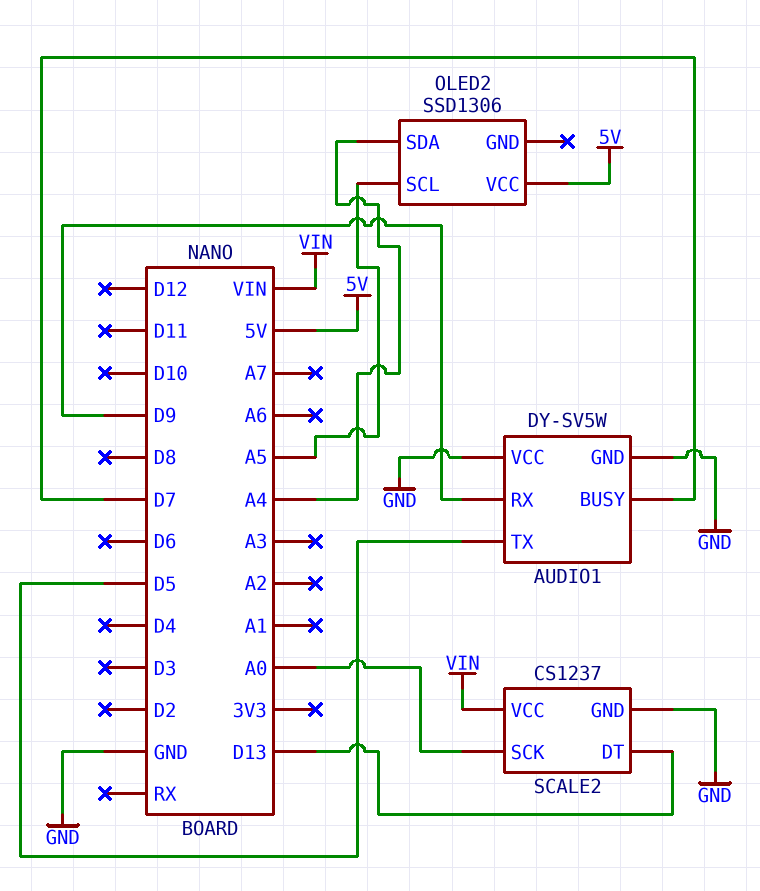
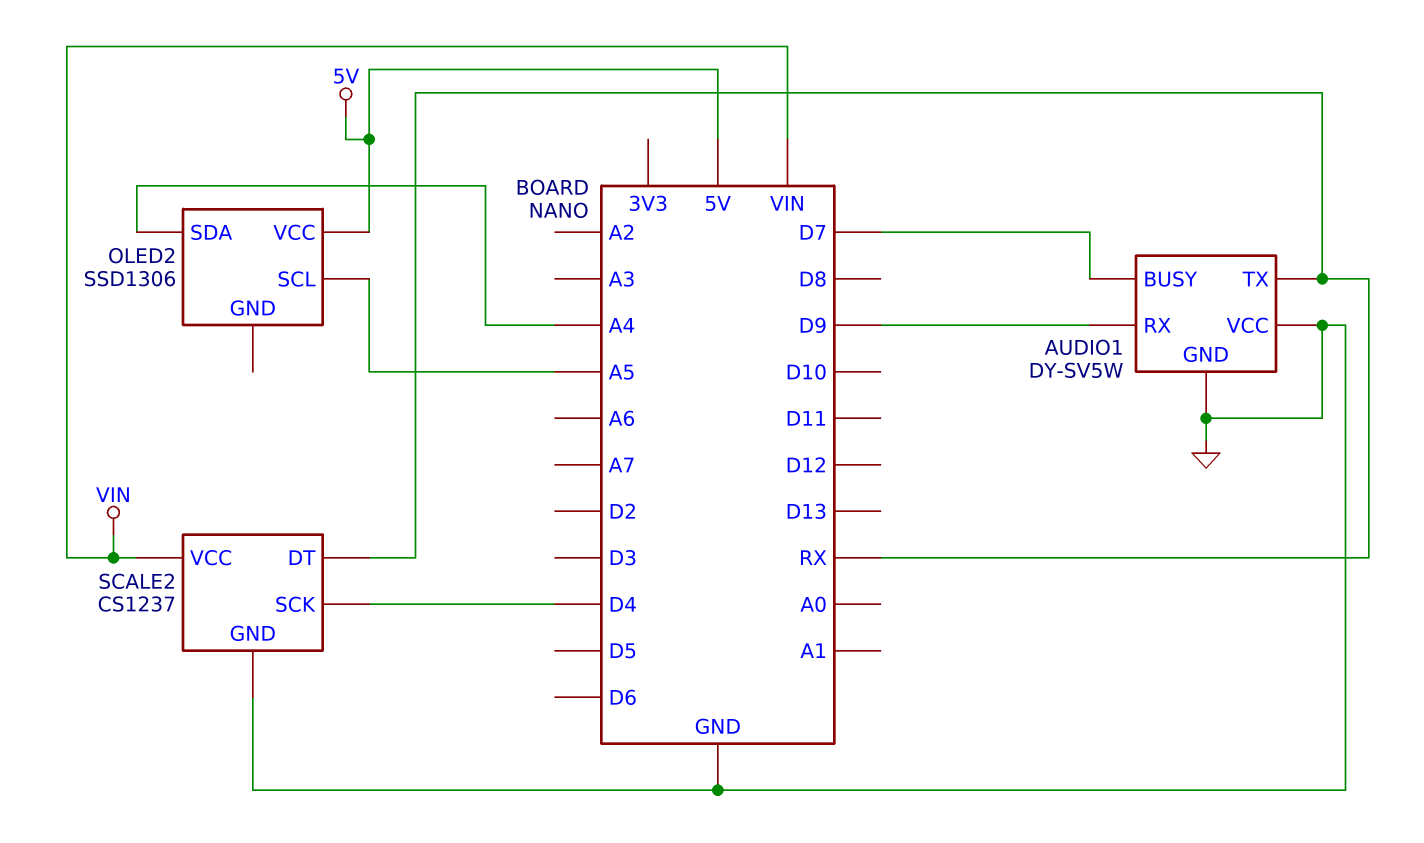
AUDIO1 pin TX: D5 -> RX
SCALE2 pin DT: D13 -> RX
SCALE2 pin SCK: A0 -> D4

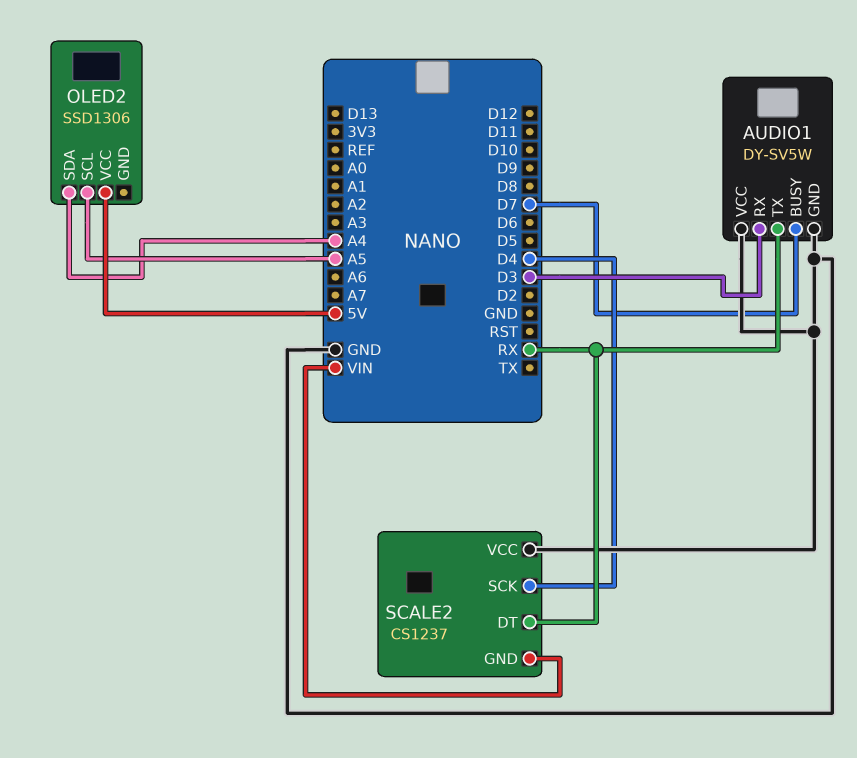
AUDIO1 pin RX: D9 -> D3
SCALE2 pin GND: GND -> VIN
SCALE2 pin VCC: VIN -> GND

